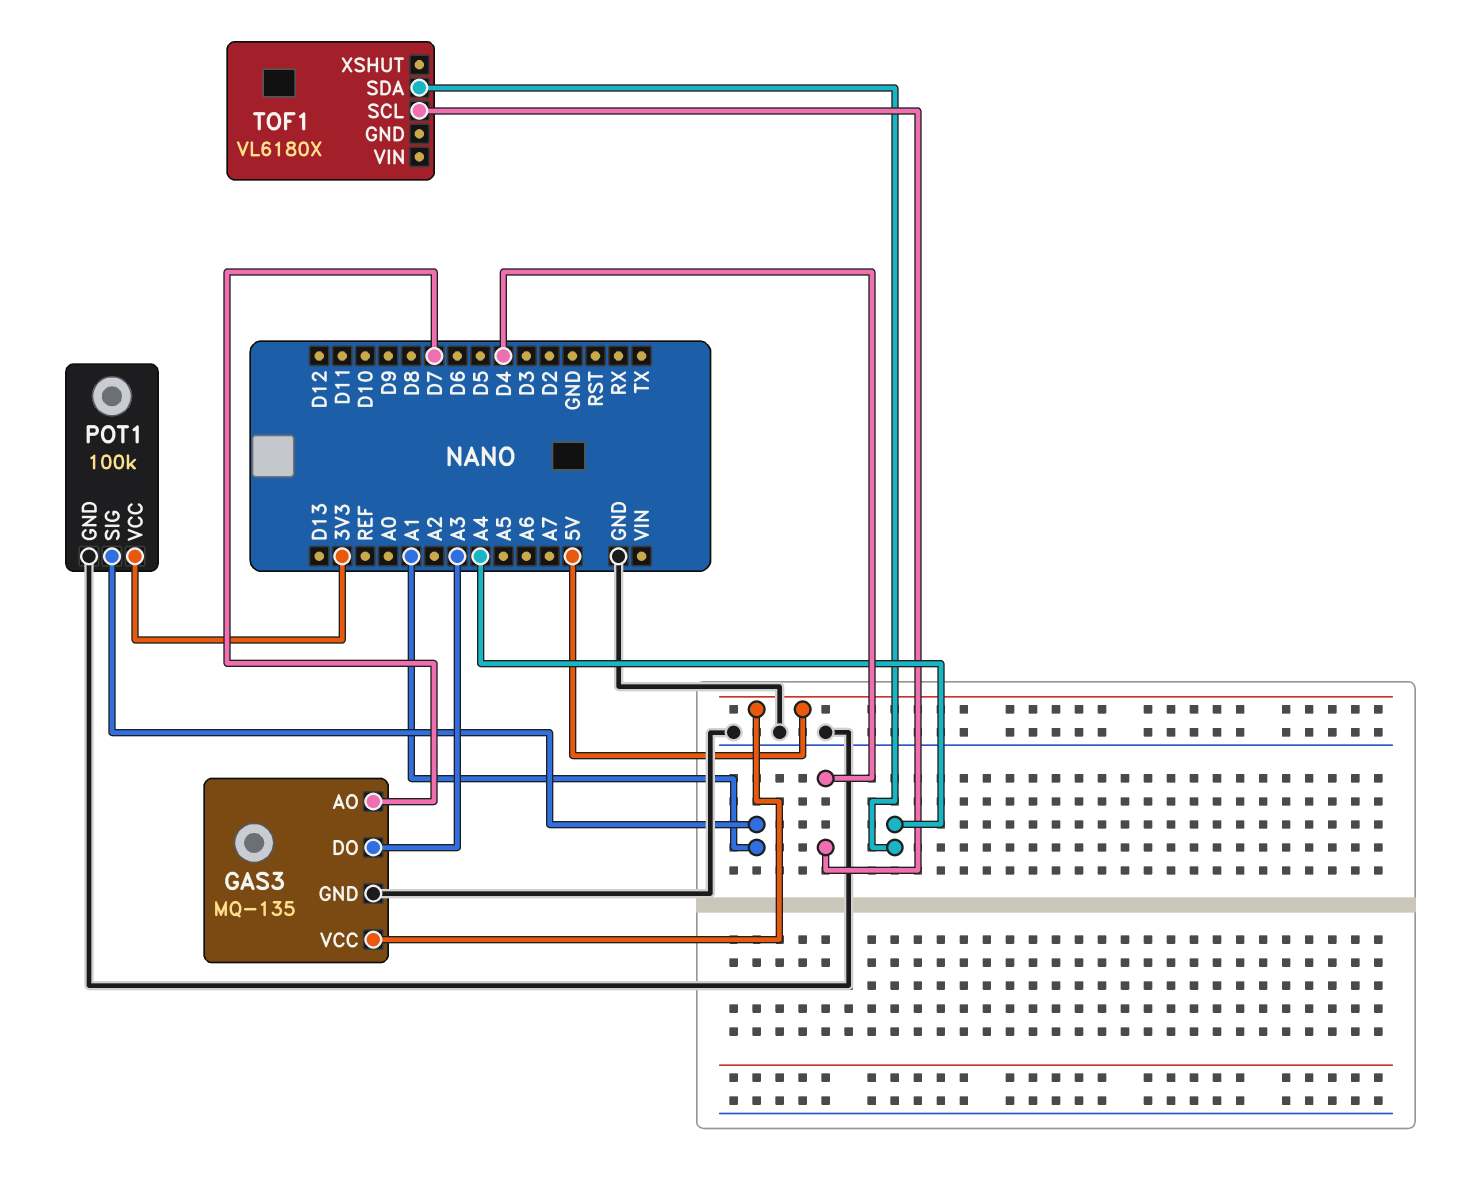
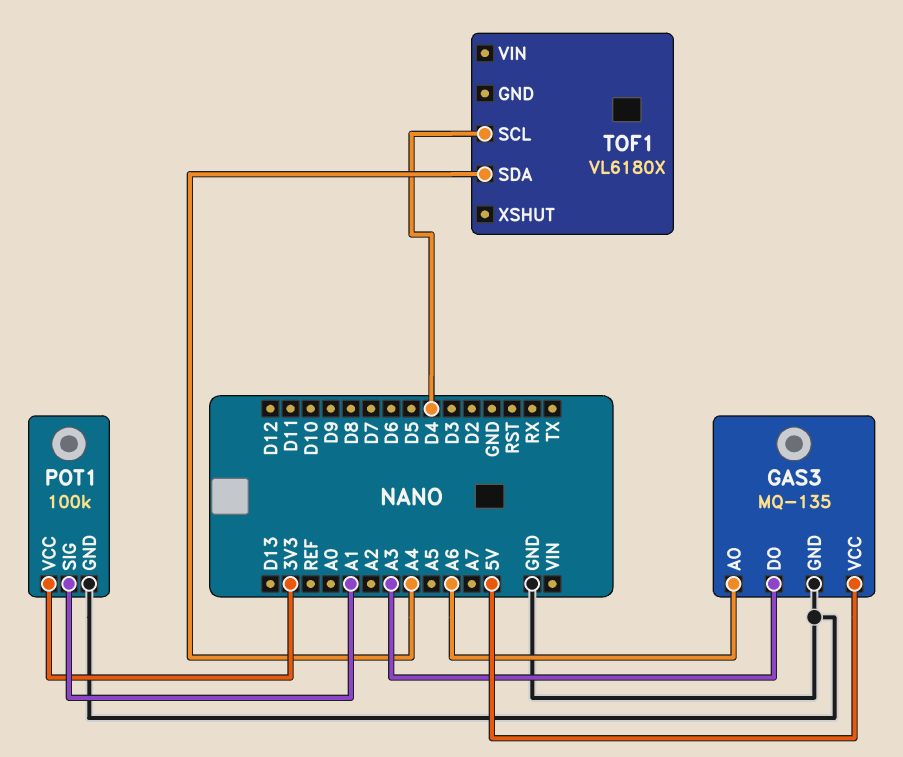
GAS3 pin AO: D7 -> A6

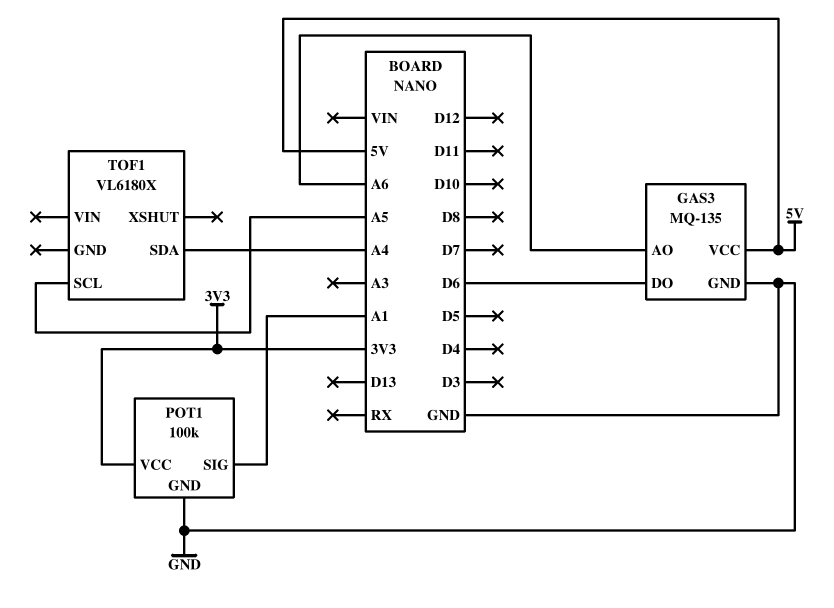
GAS3 pin DO: A3 -> D6
TOF1 pin SCL: D4 -> A5

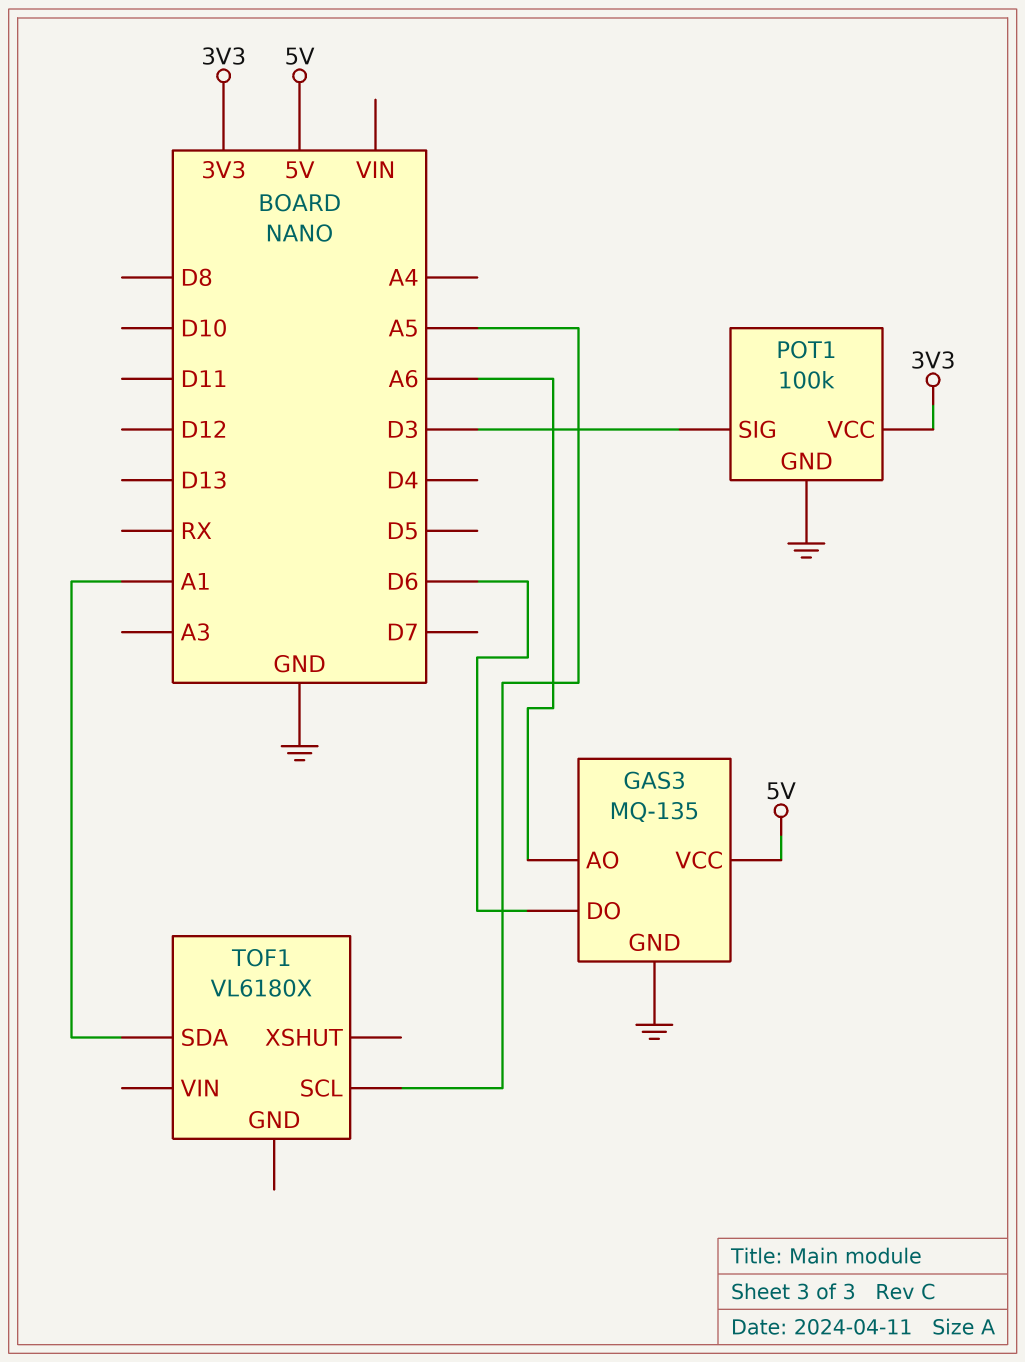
POT1 pin SIG: A1 -> D3
TOF1 pin SDA: A4 -> A1

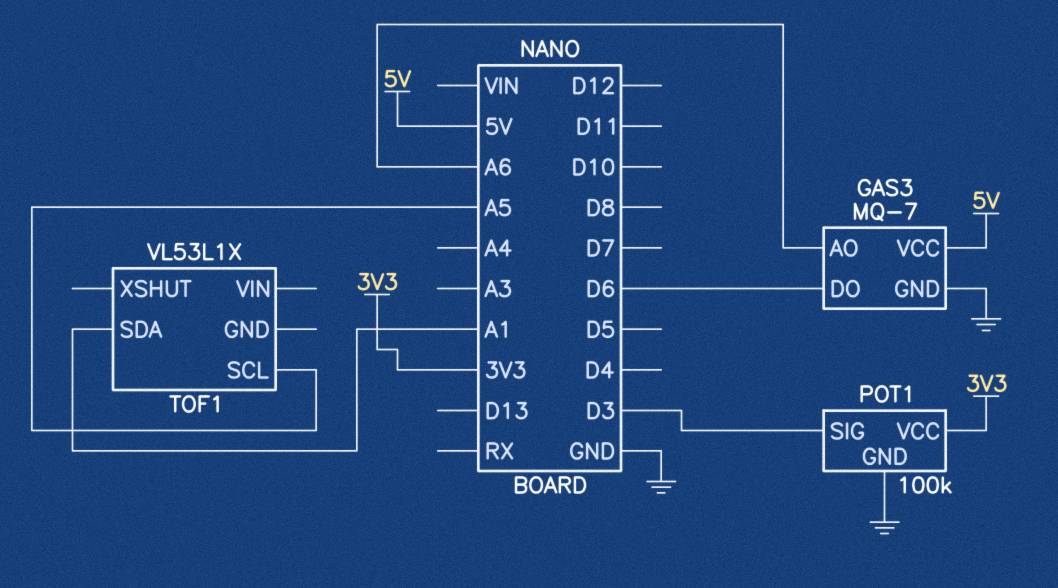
GAS3: MQ-135 -> MQ-7
TOF1: VL6180X -> VL53L1X

